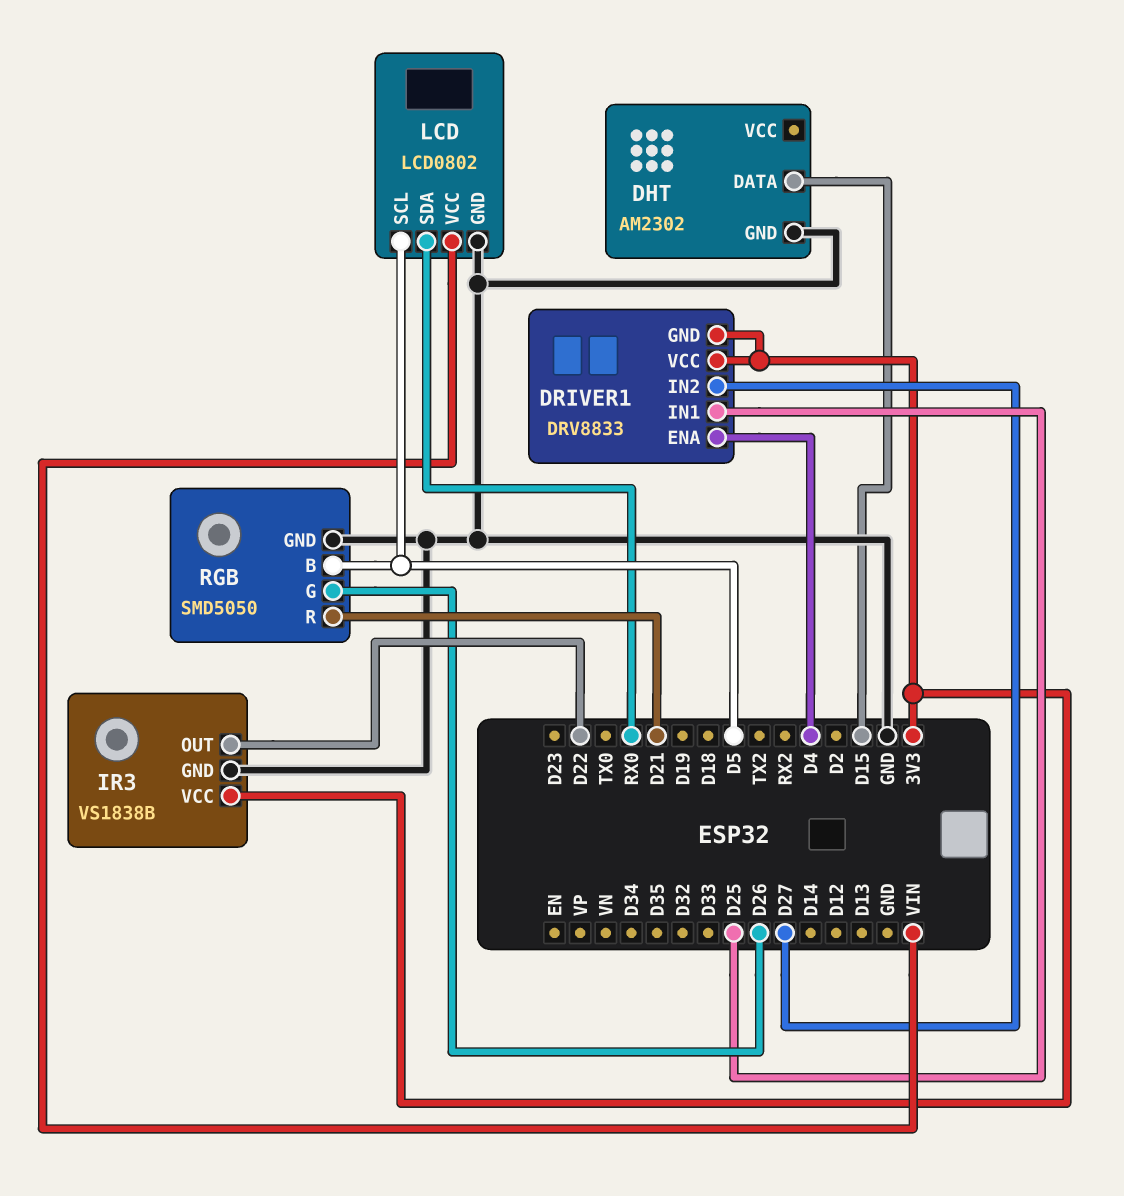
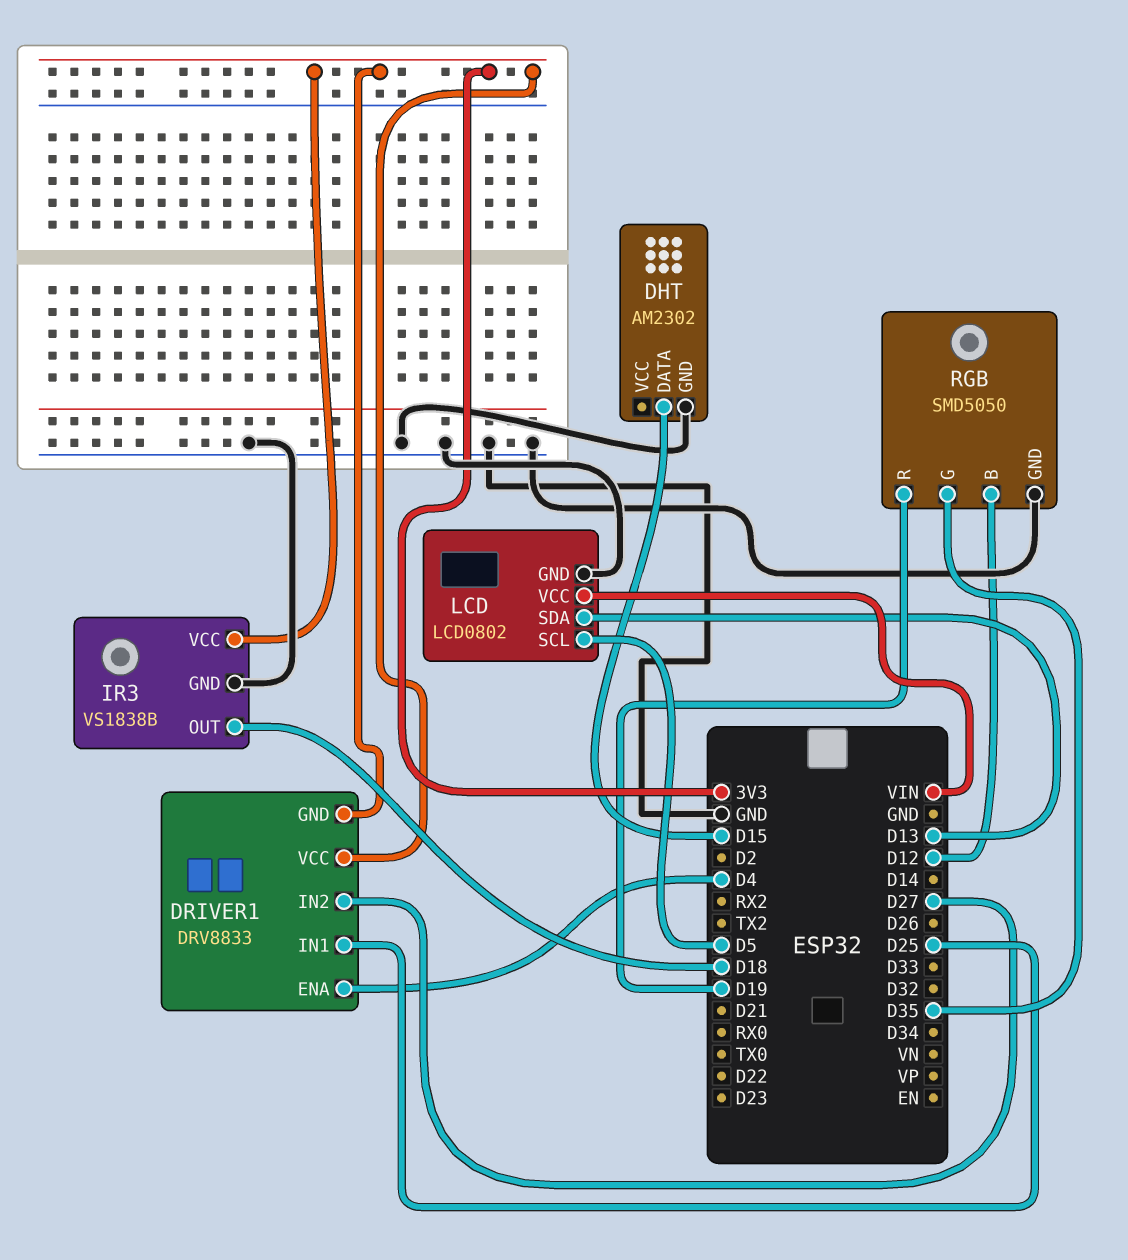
IR3 pin OUT: D22 -> D18
LCD pin SDA: RX0 -> D13
RGB pin B: D5 -> D12
RGB pin G: D26 -> D35
RGB pin R: D21 -> D19

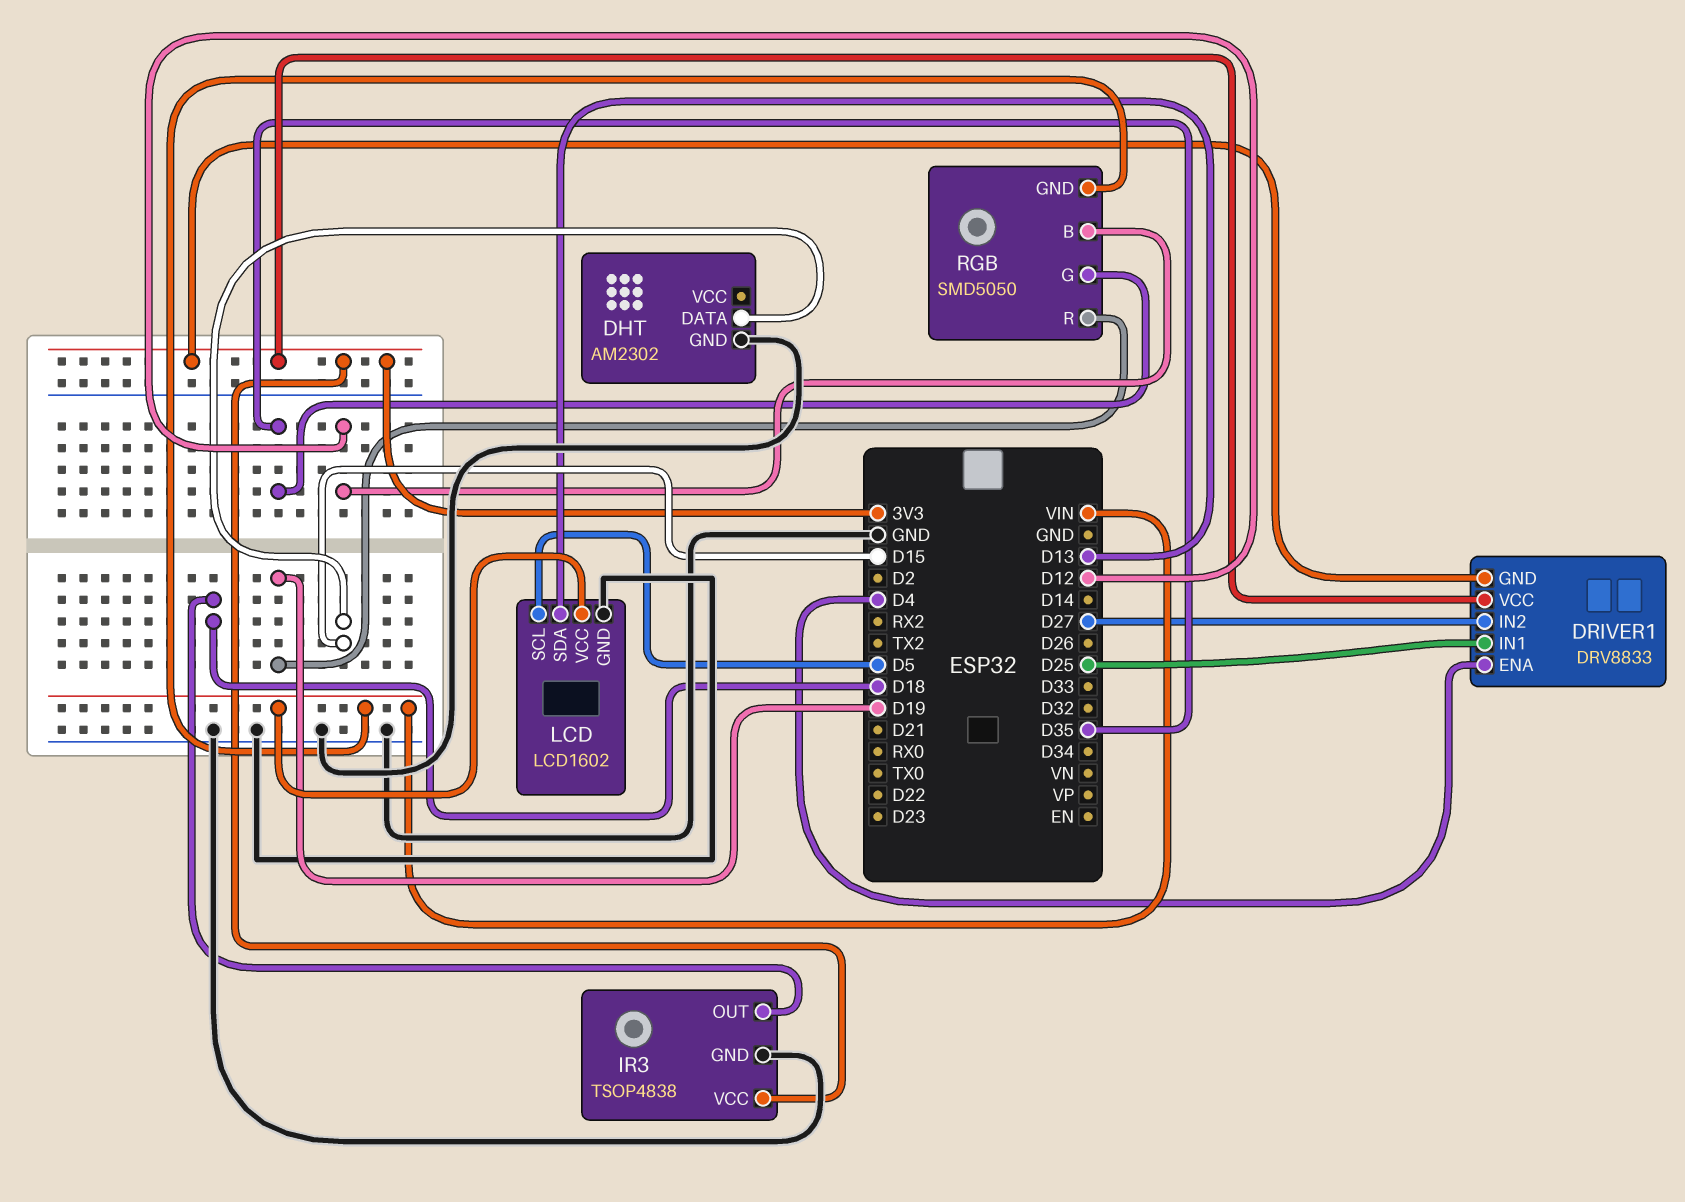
IR3: VS1838B -> TSOP4838
LCD: LCD0802 -> LCD1602
RGB pin GND: GND -> VIN

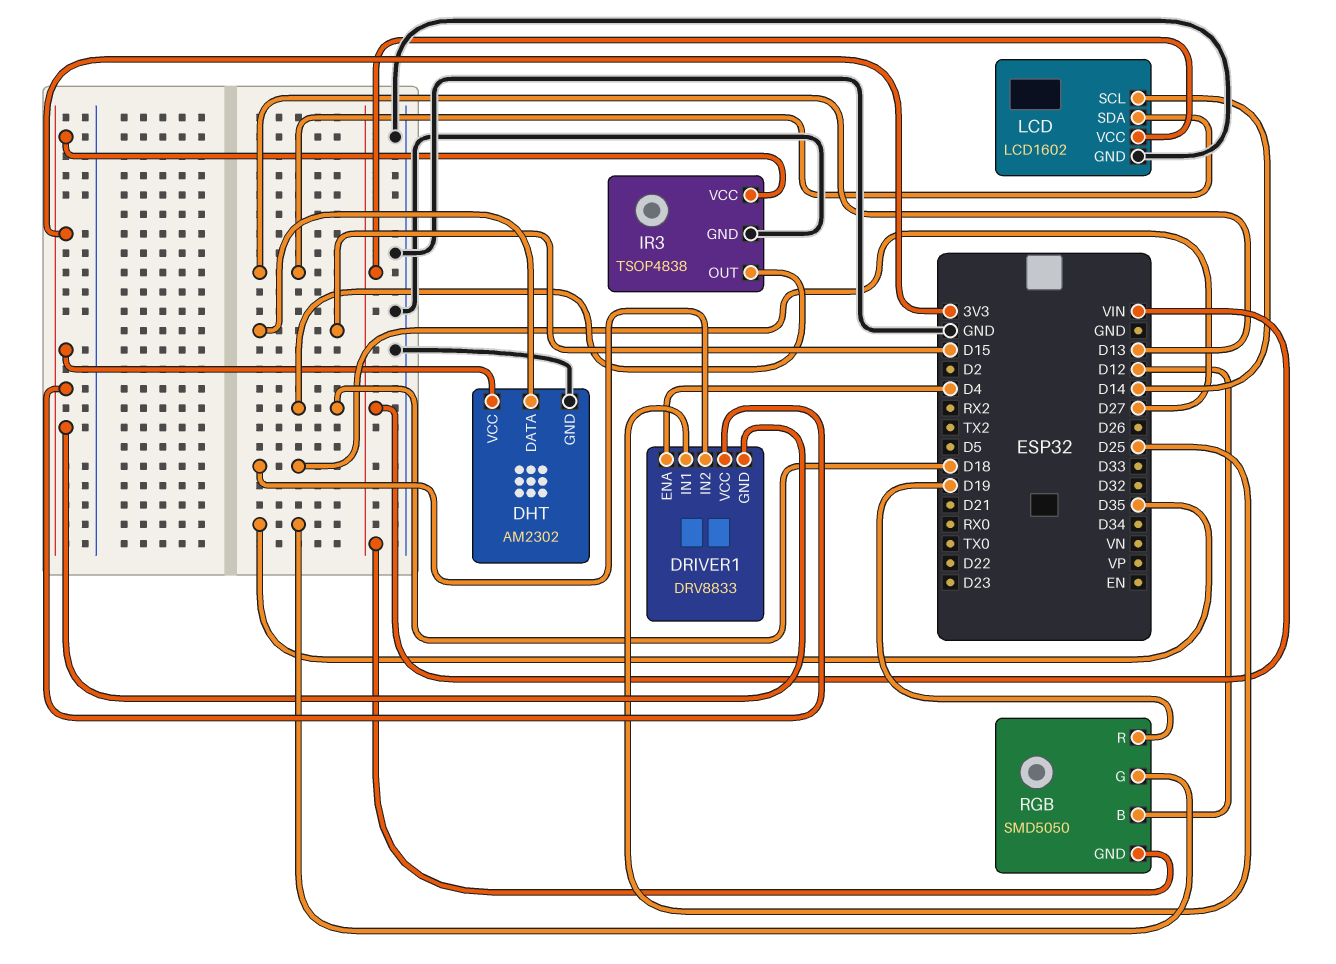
DHT pin VCC: none -> 3V3
LCD pin SCL: D5 -> D14

